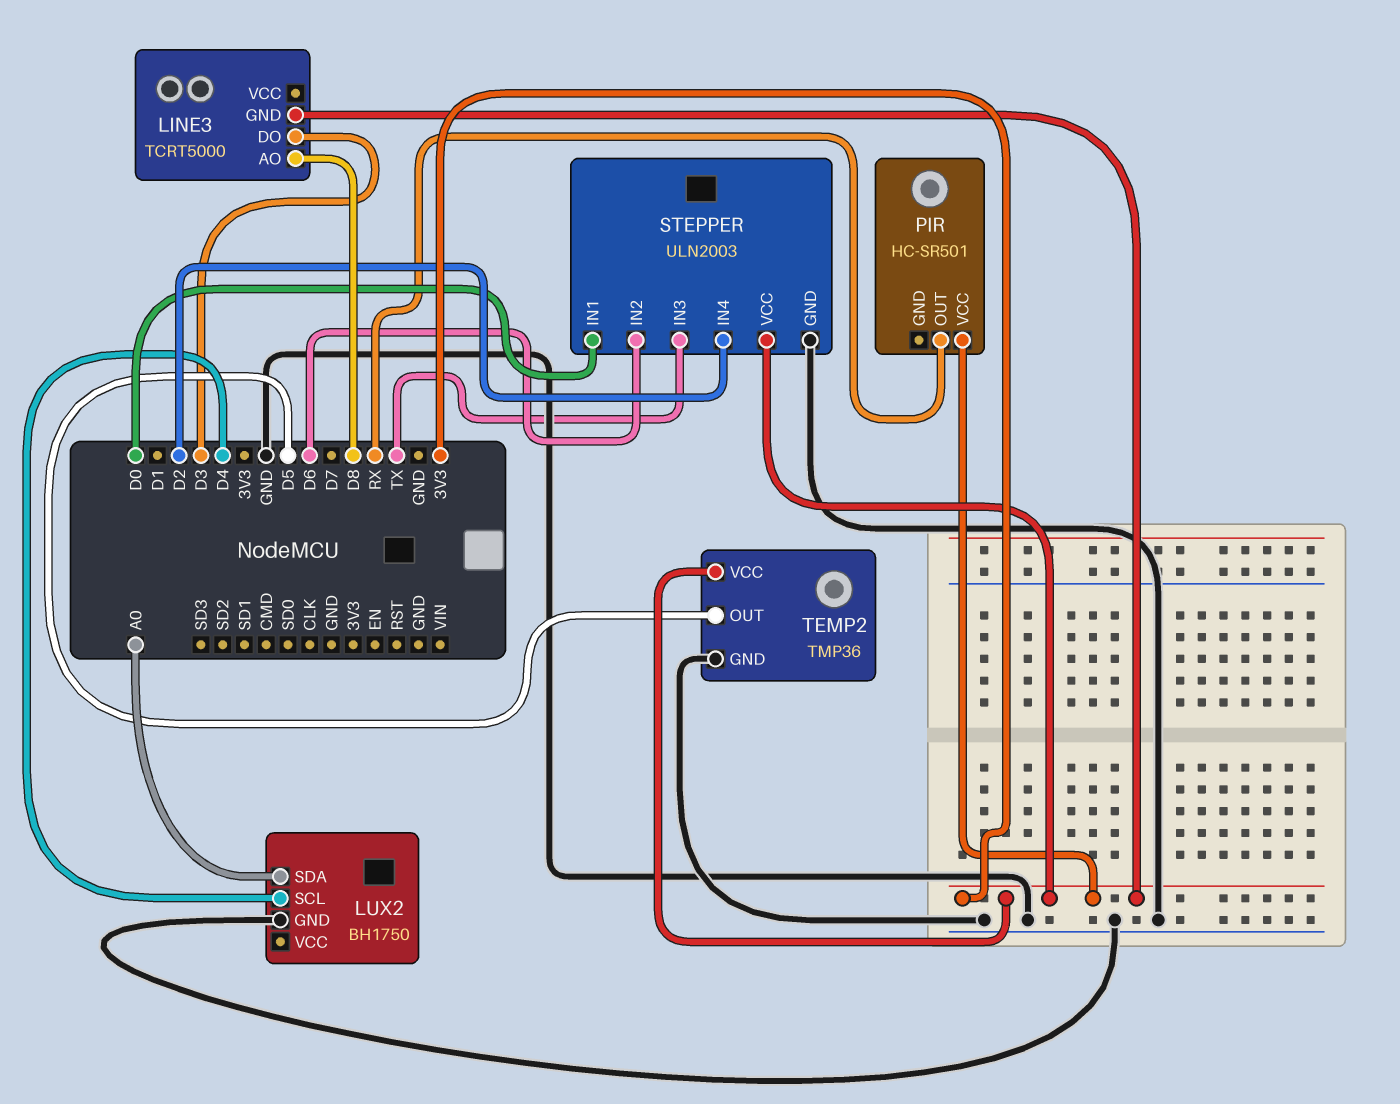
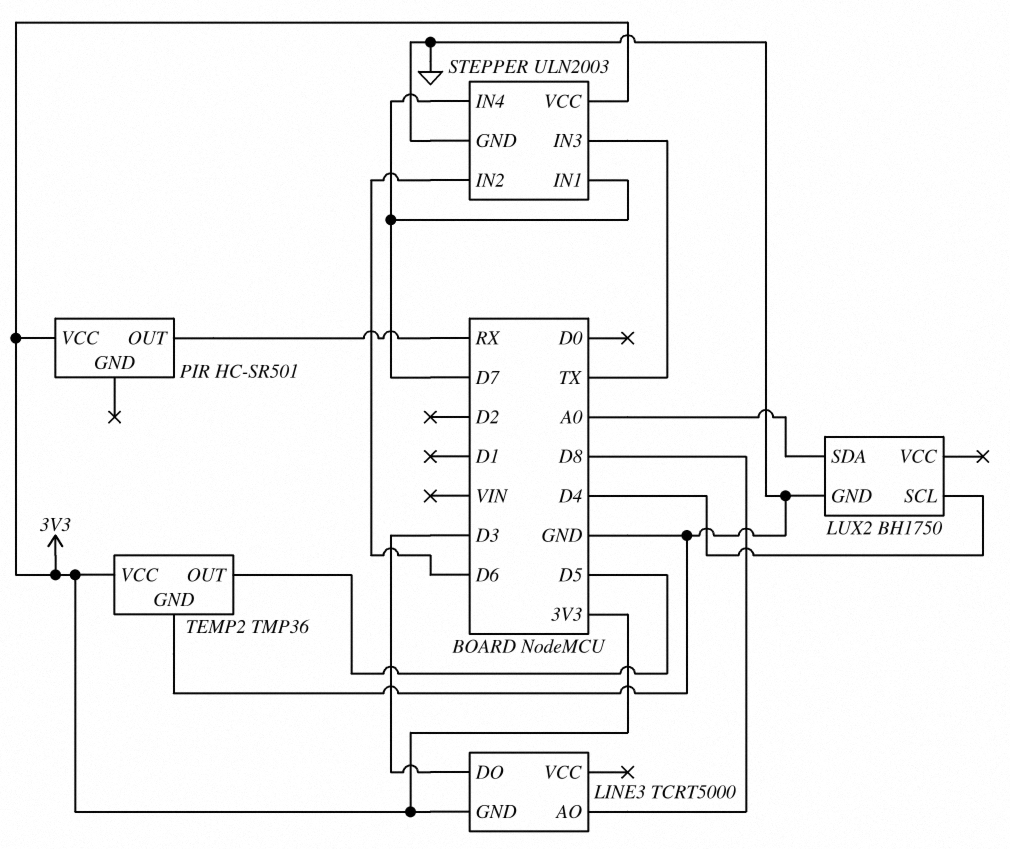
STEPPER pin IN1: D0 -> D7
STEPPER pin IN4: D2 -> D7

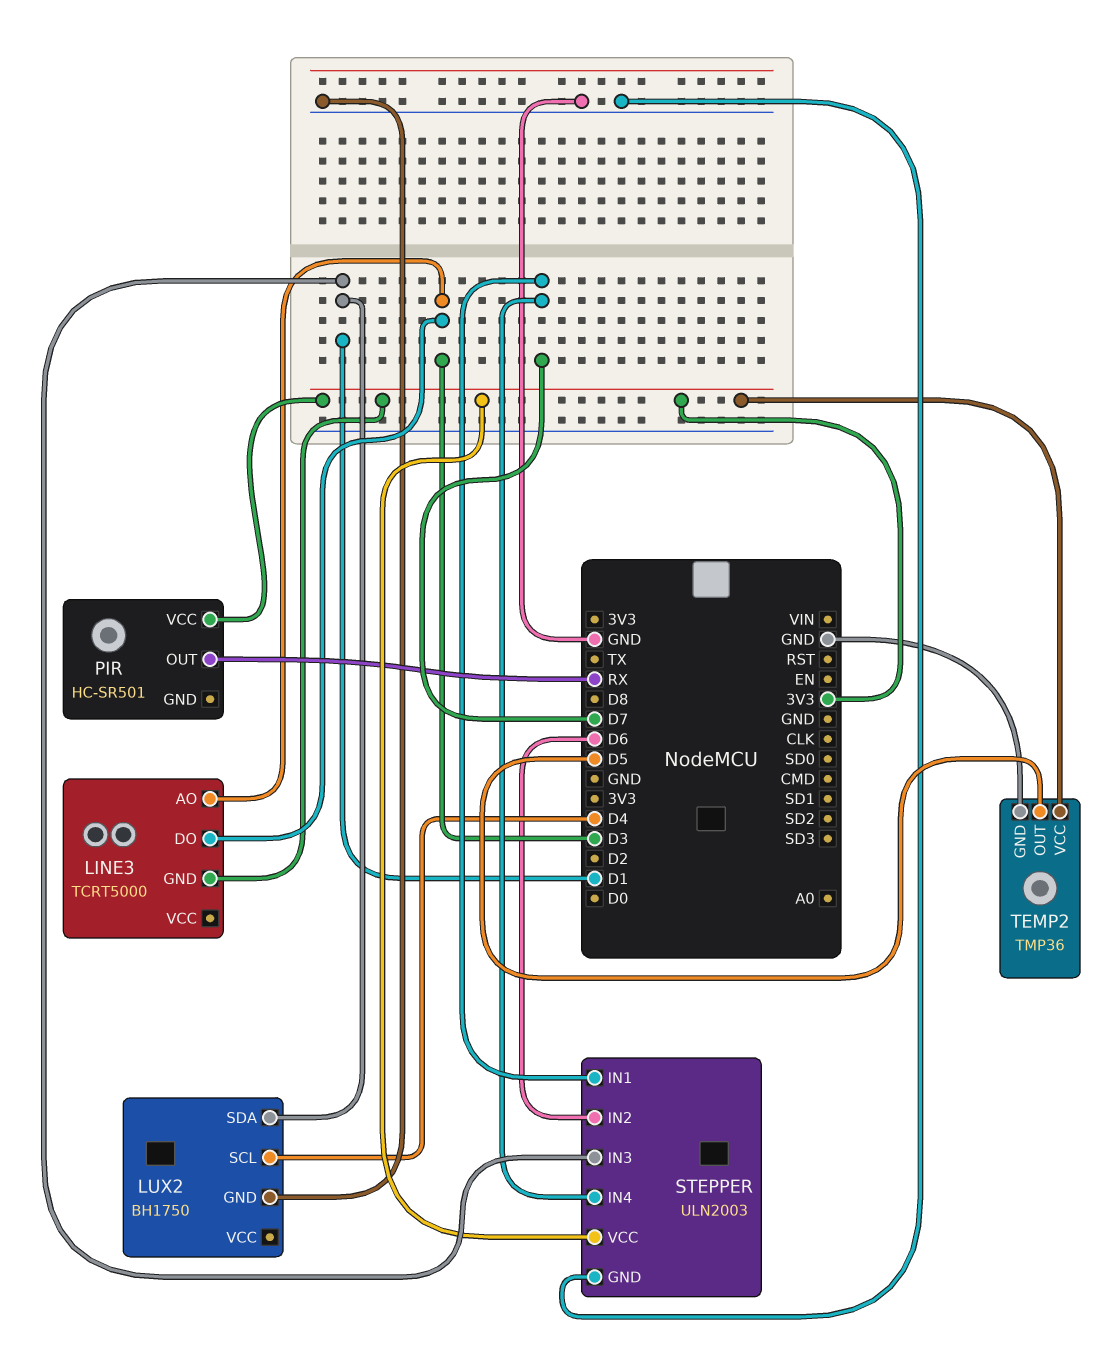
LINE3 pin AO: D8 -> D3
LUX2 pin SDA: A0 -> D1
STEPPER pin IN3: TX -> D1

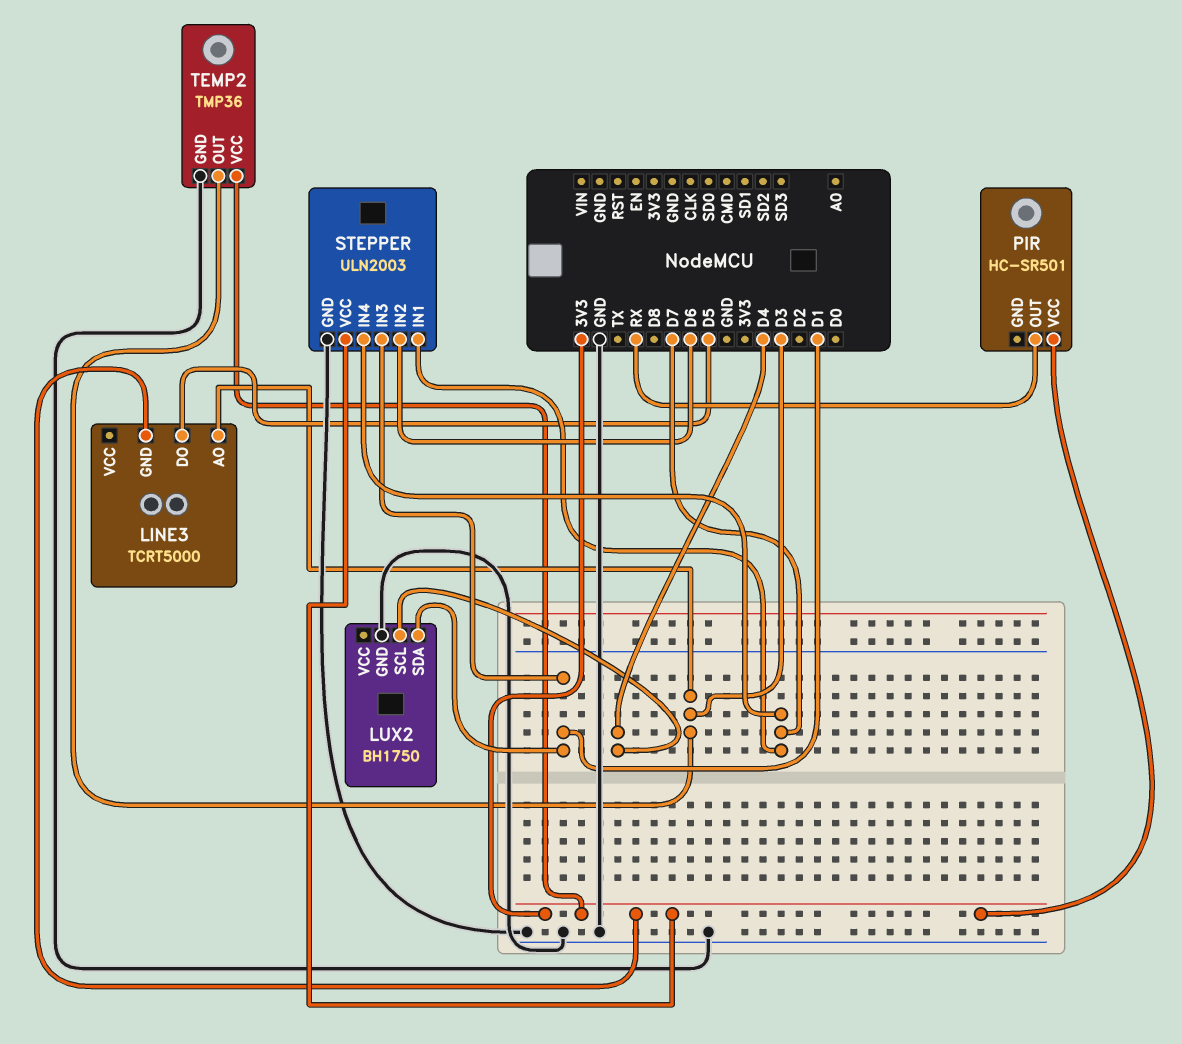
LINE3 pin DO: D3 -> D5
TEMP2 pin OUT: D5 -> D3

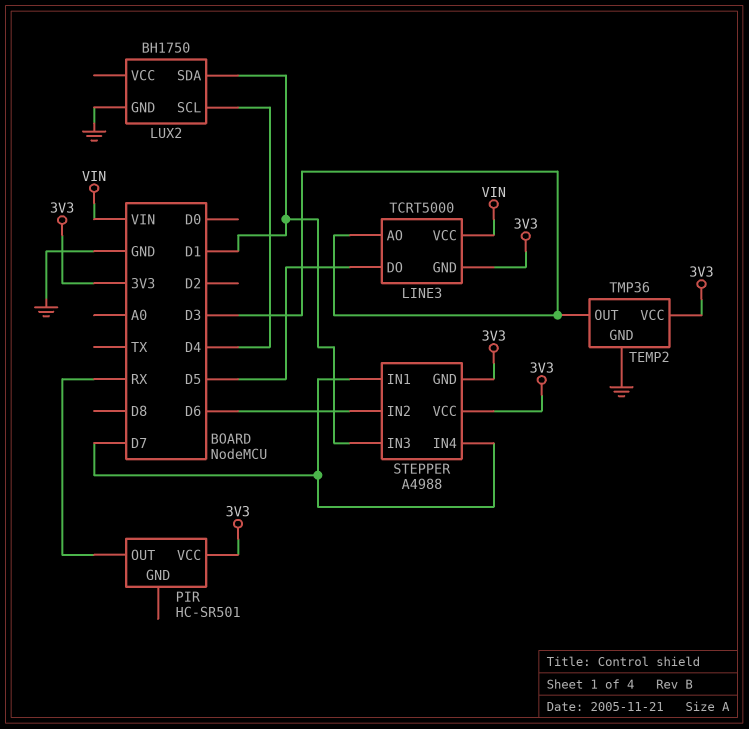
LINE3 pin VCC: none -> VIN
STEPPER: ULN2003 -> A4988
STEPPER pin GND: GND -> 3V3

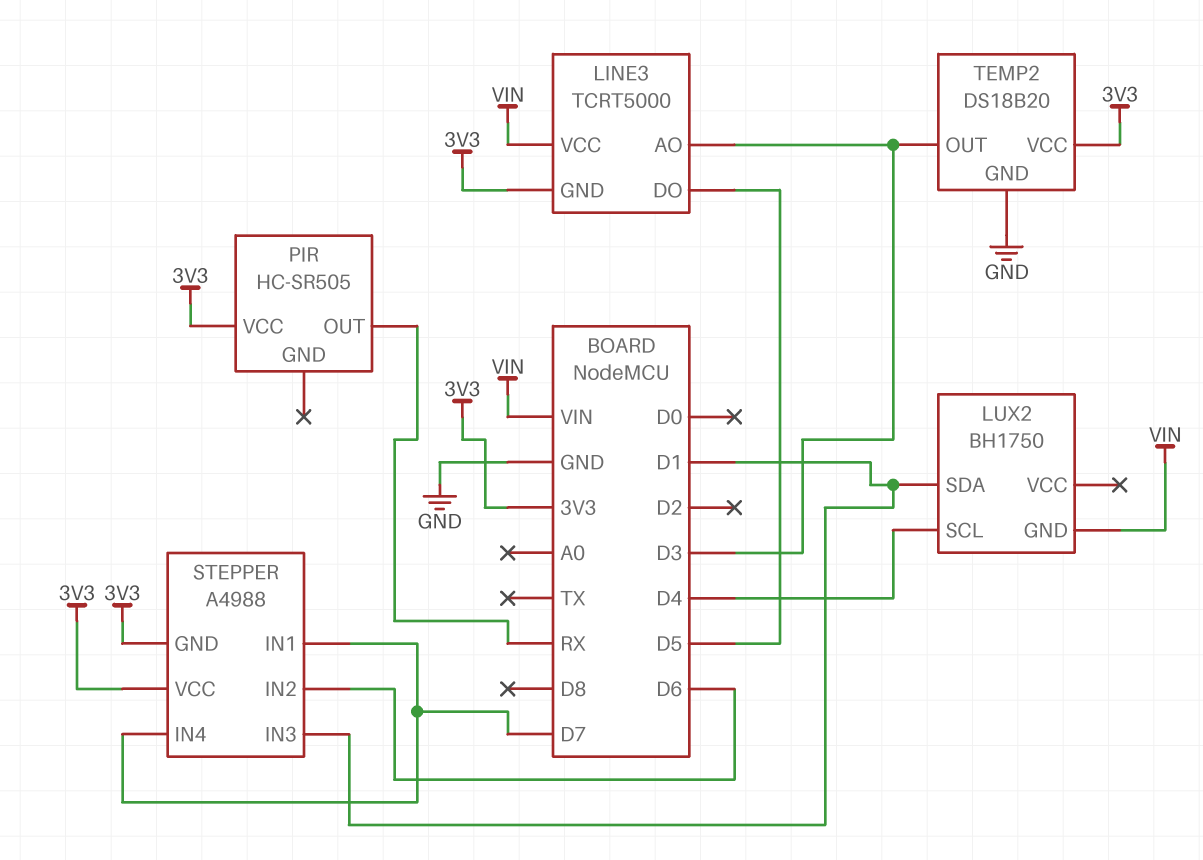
LUX2 pin GND: GND -> VIN
PIR: HC-SR501 -> HC-SR505
TEMP2: TMP36 -> DS18B20

